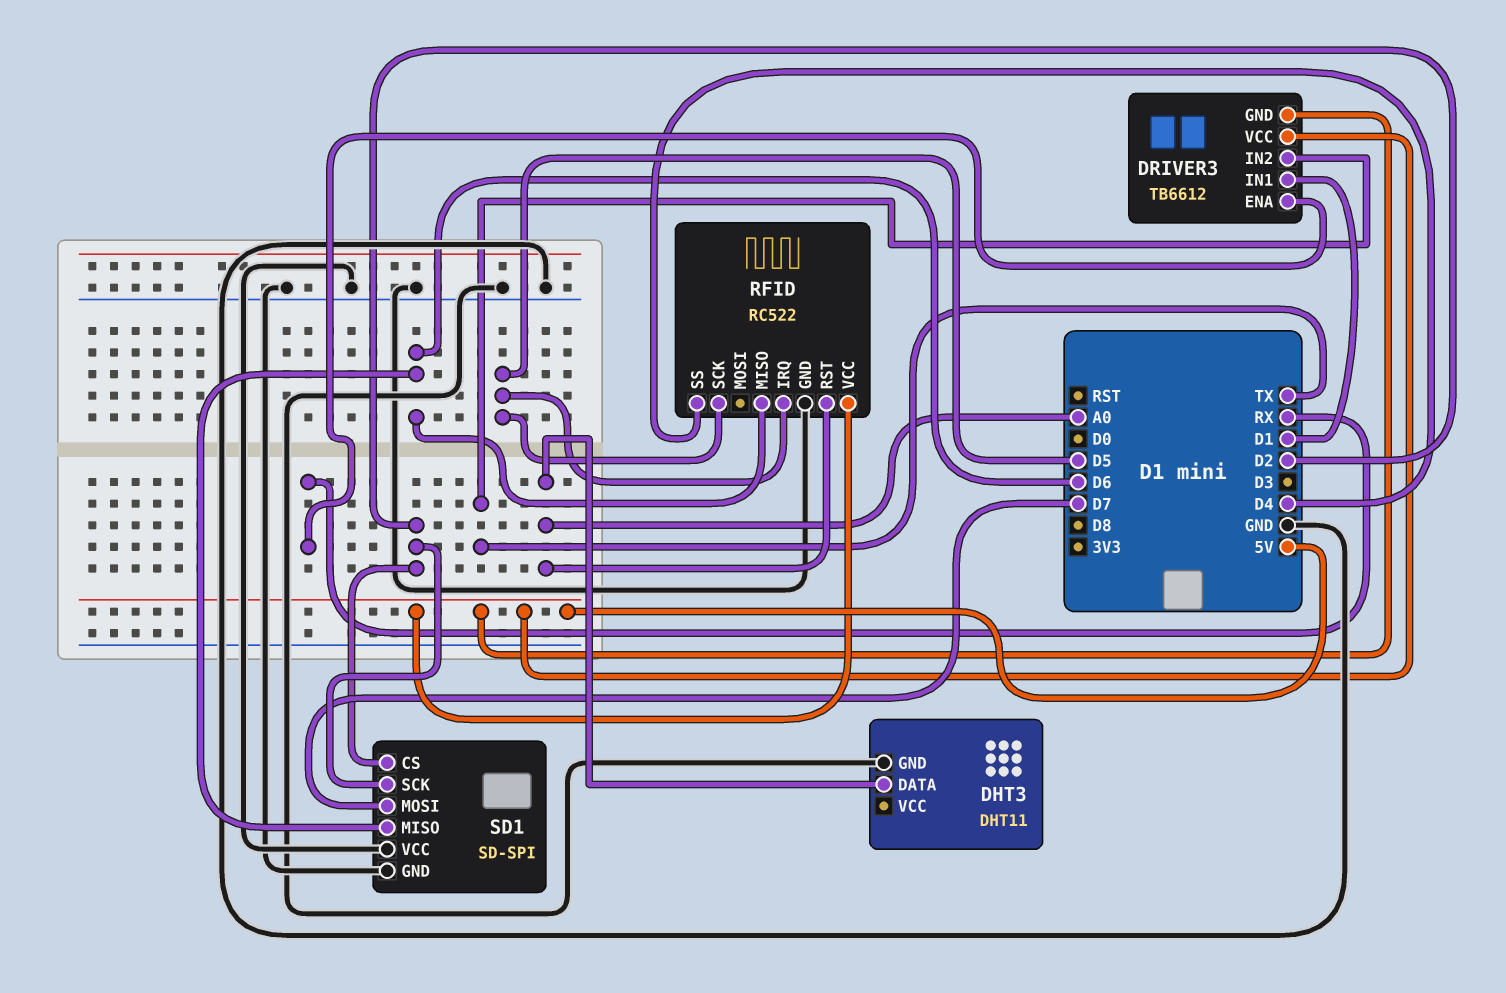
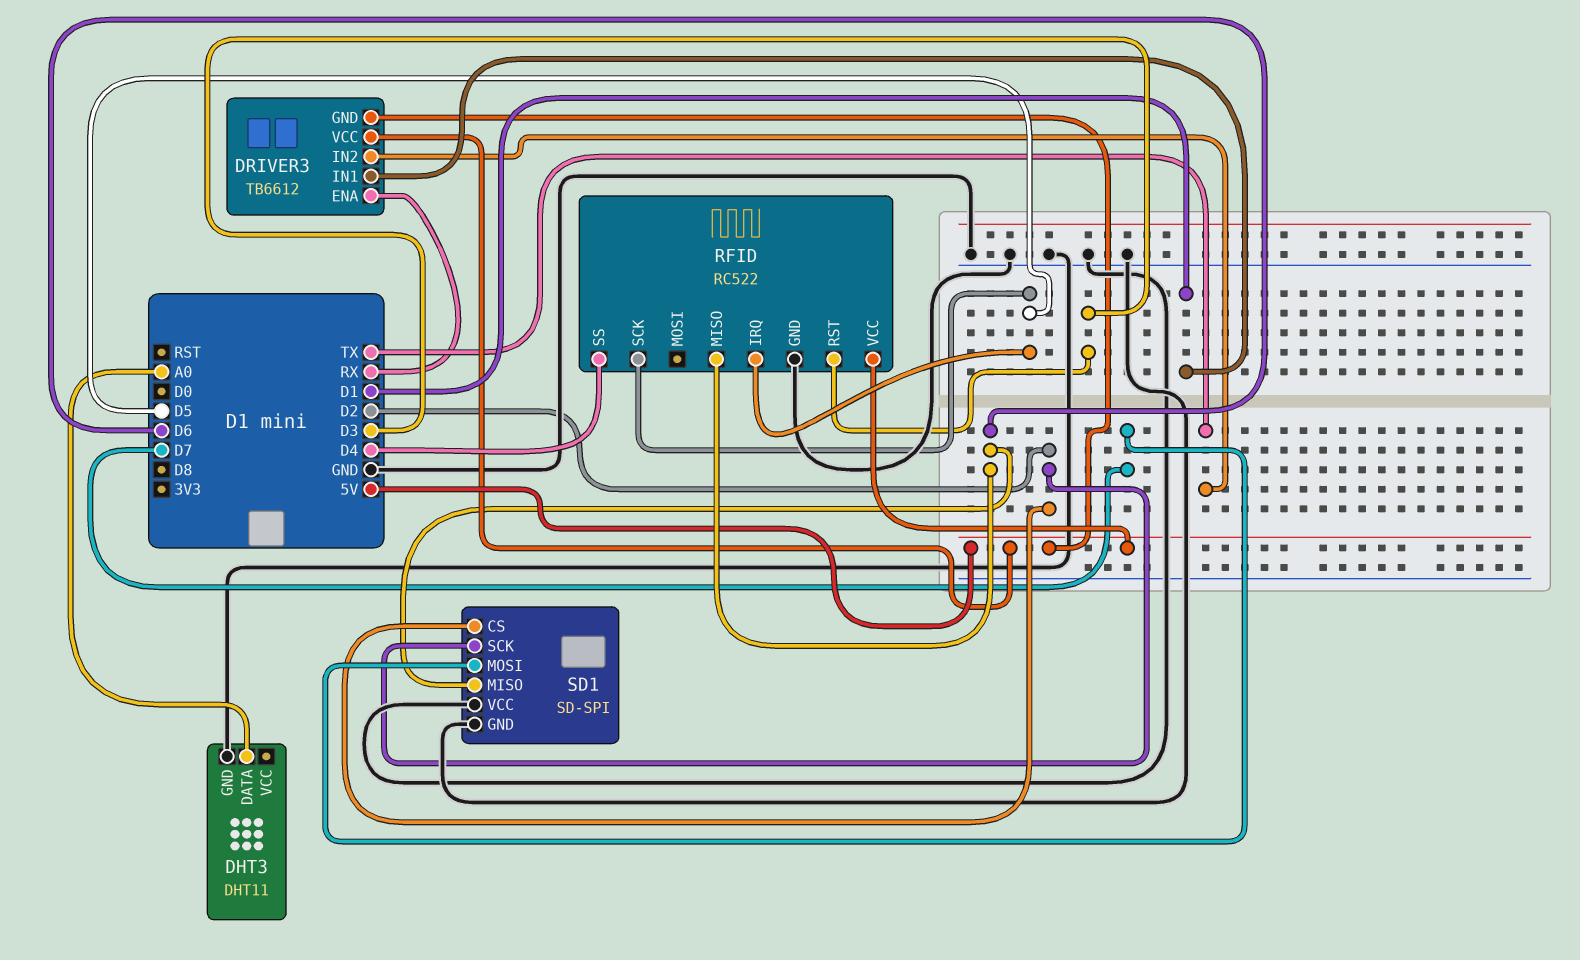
RFID pin RST: A0 -> D3

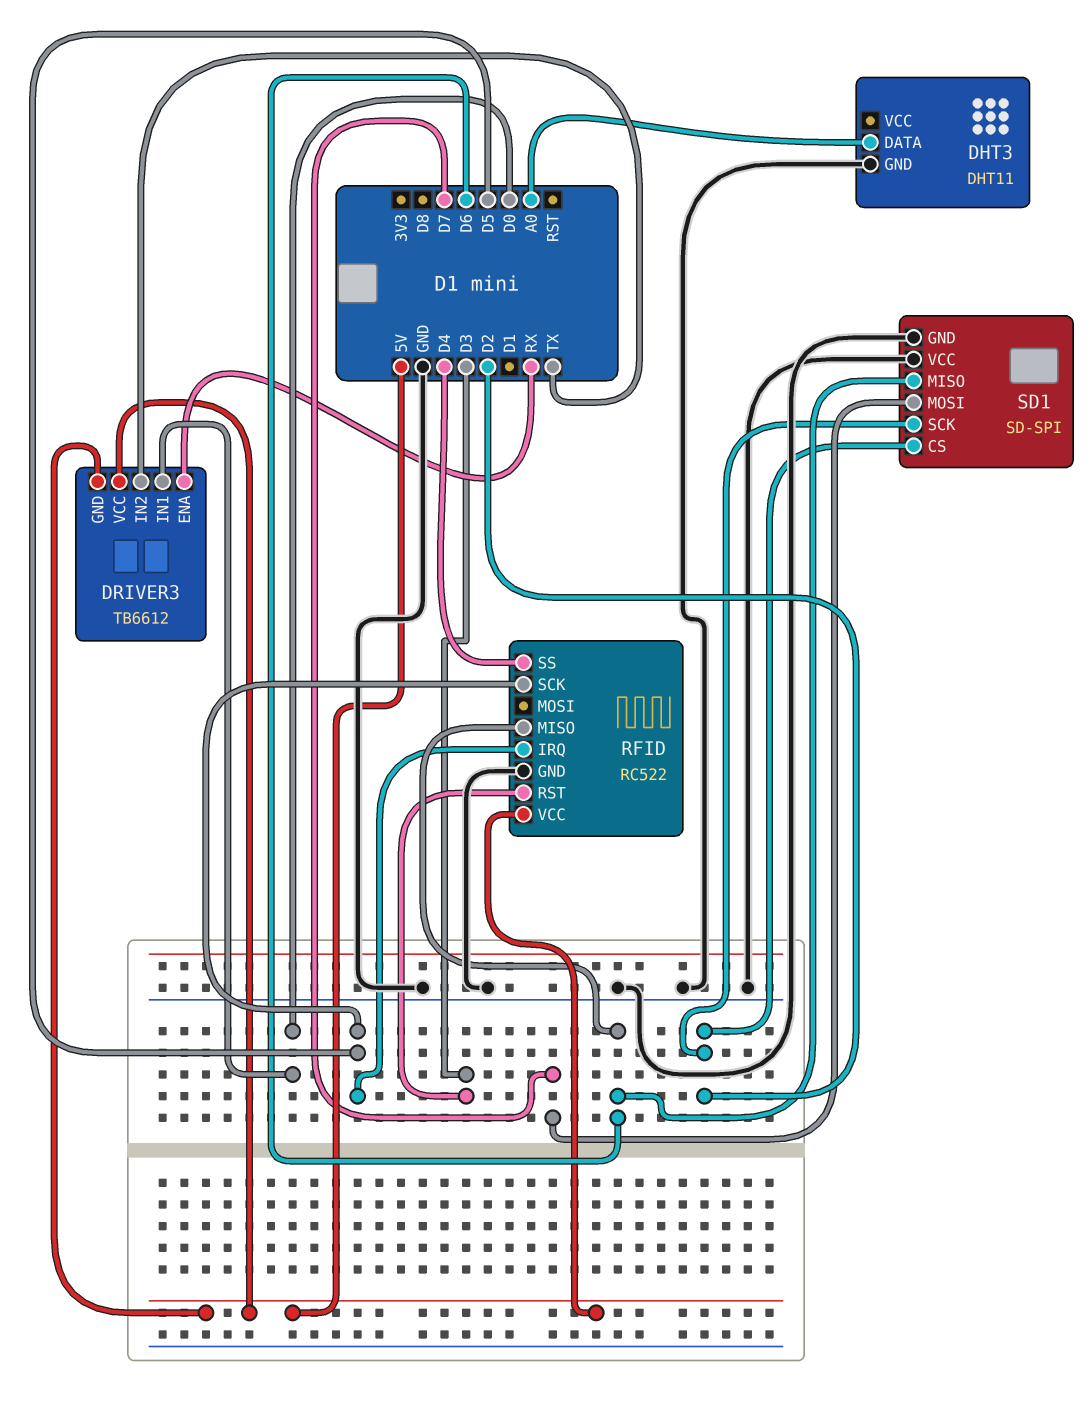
DRIVER3 pin IN1: D1 -> D0

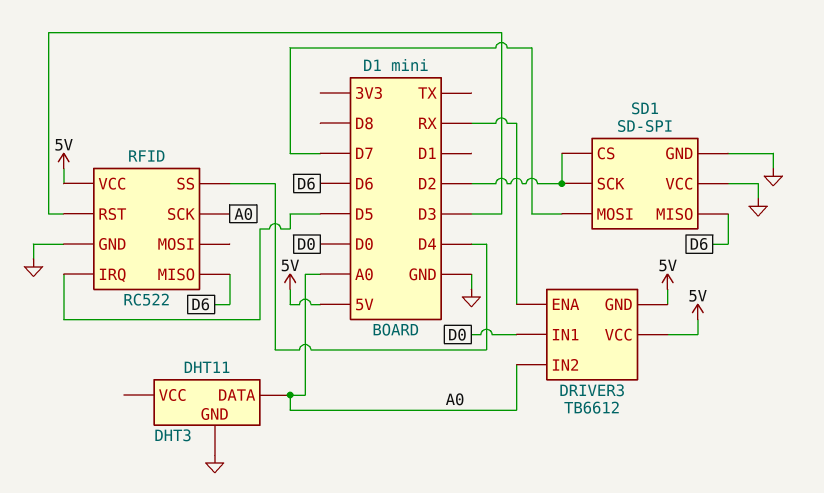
DRIVER3 pin IN2: TX -> A0
RFID pin SCK: D5 -> A0

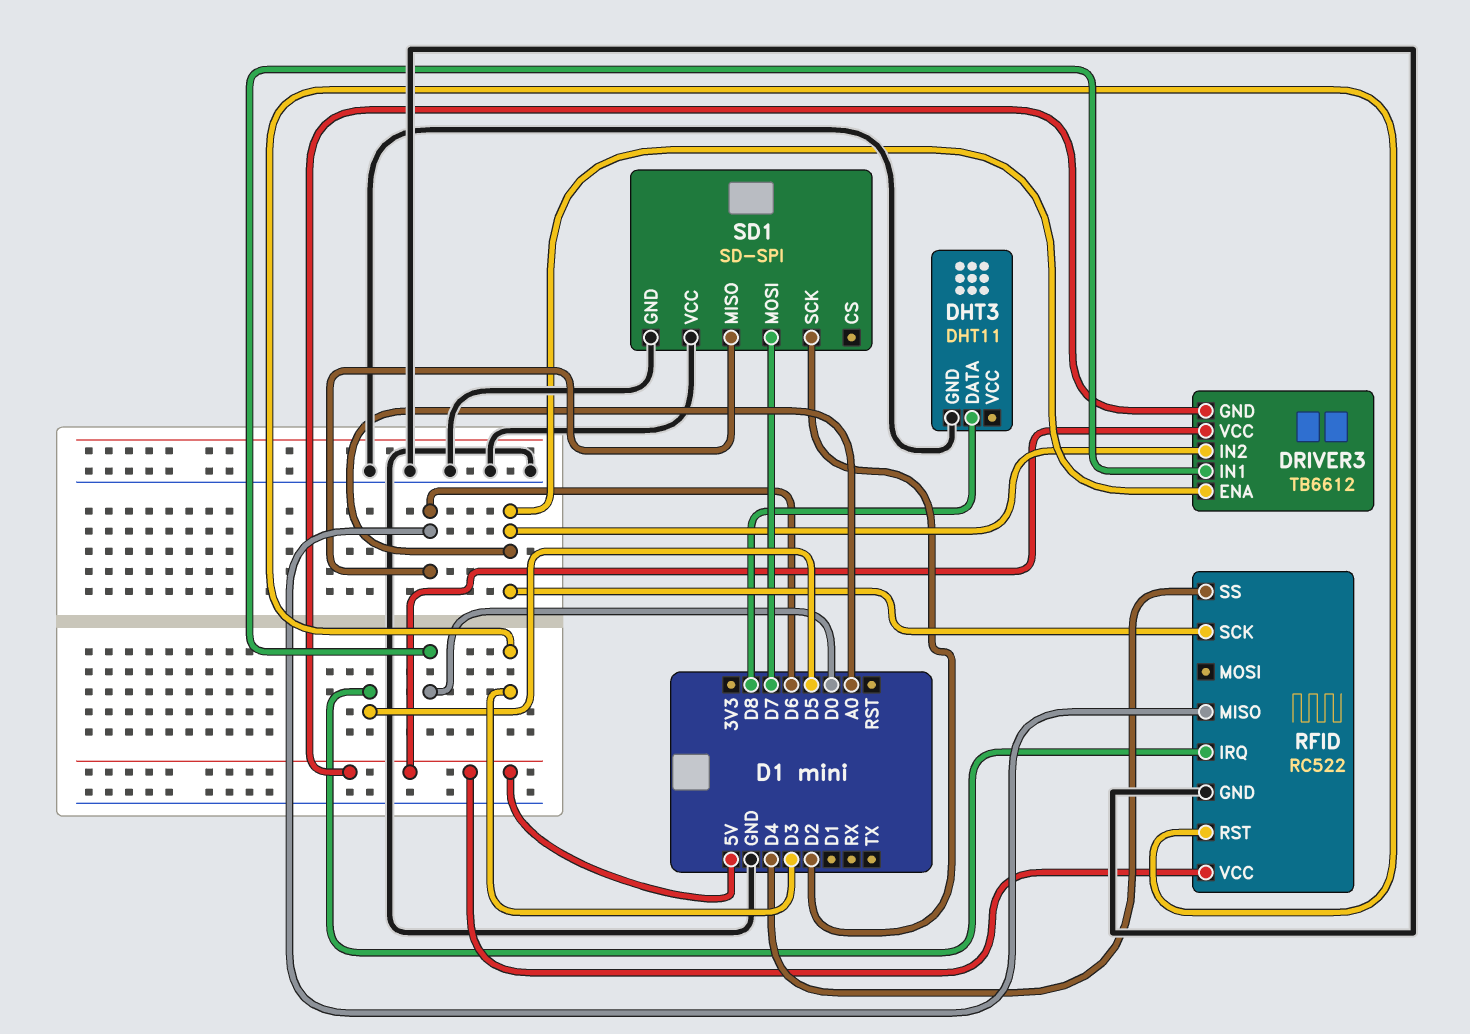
DHT3 pin DATA: A0 -> D8
DRIVER3 pin ENA: RX -> A0
SD1 pin CS: D2 -> none

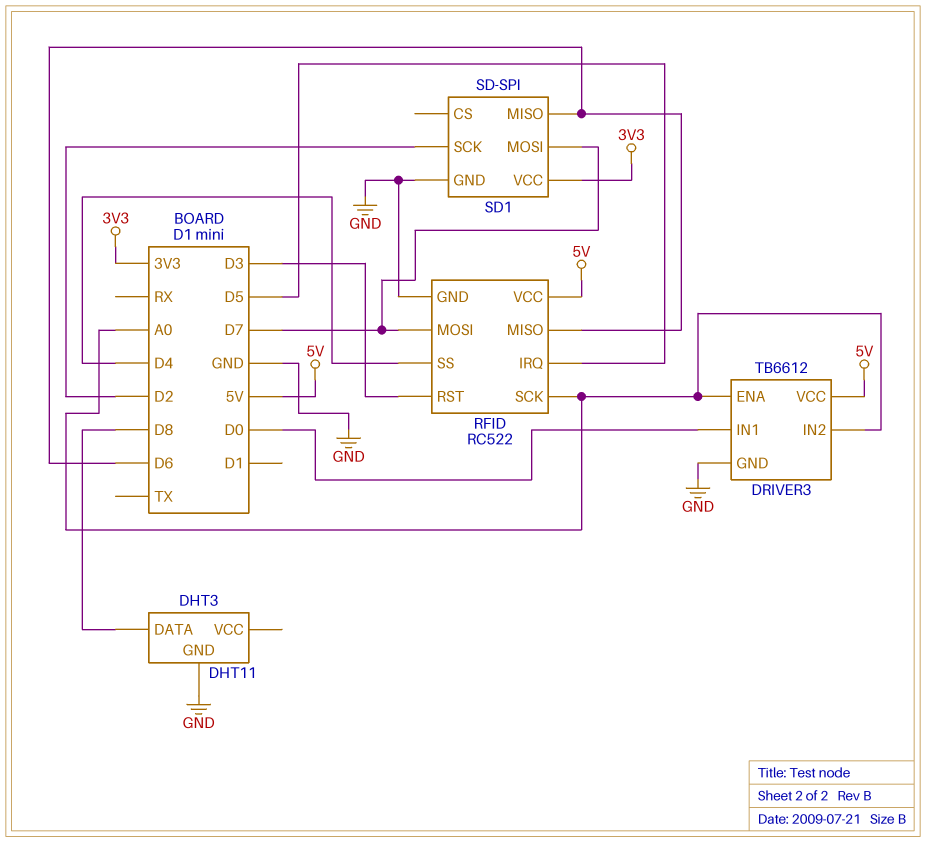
DRIVER3 pin GND: 5V -> GND
RFID pin MOSI: none -> D7
SD1 pin VCC: GND -> 3V3

